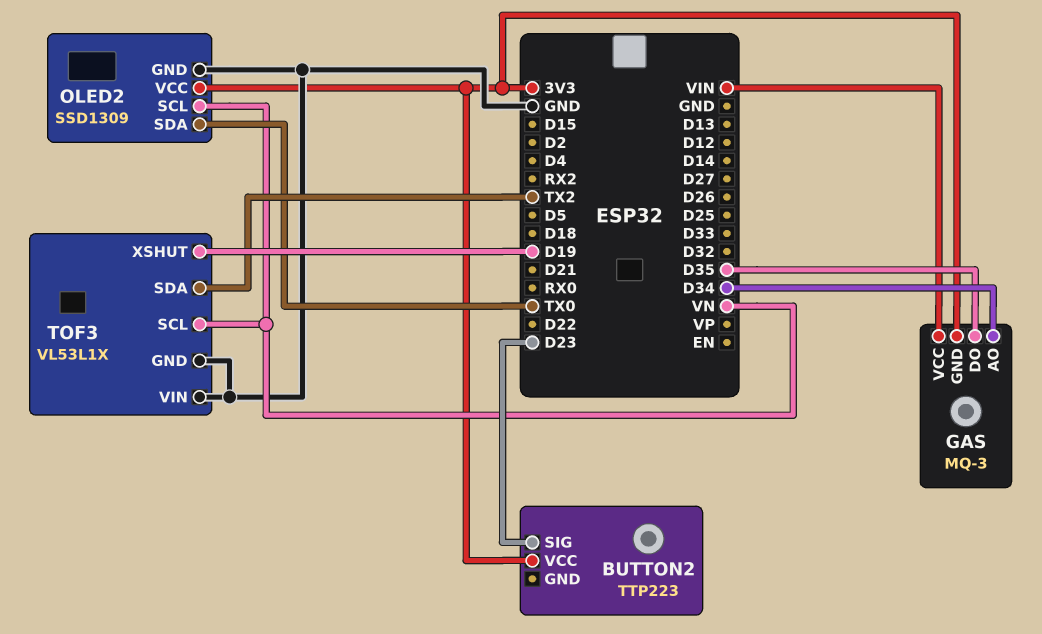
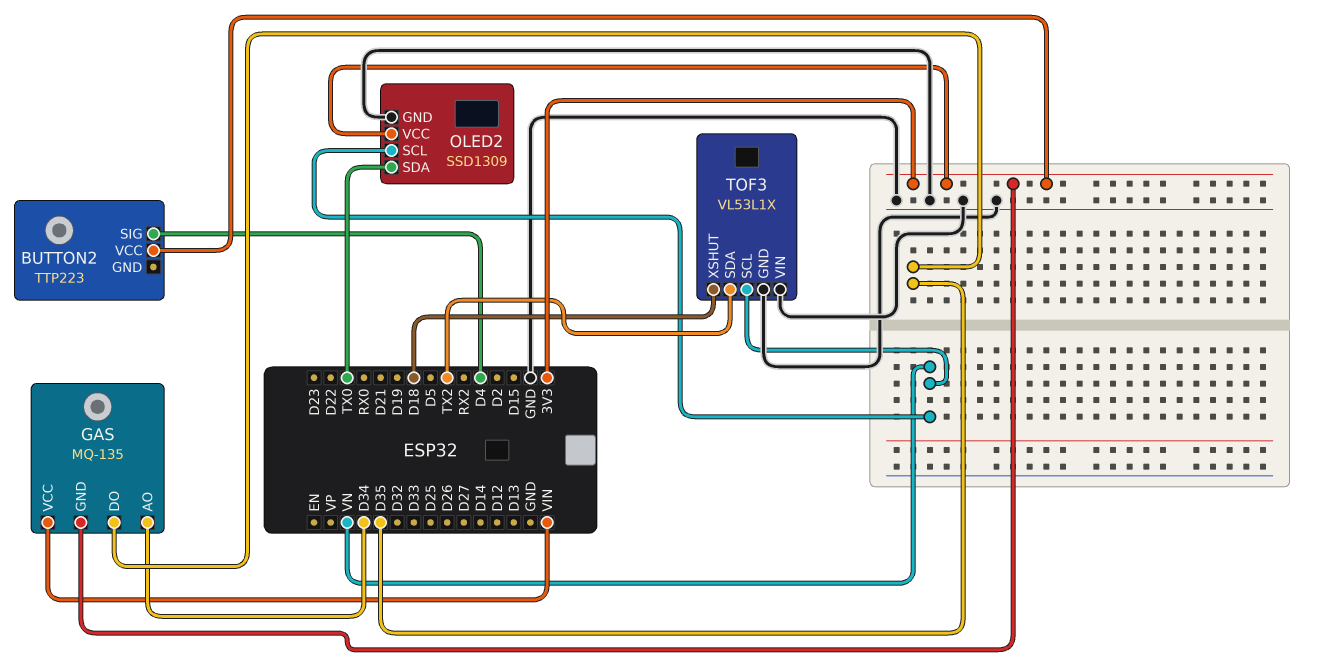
BUTTON2 pin SIG: D23 -> D4
GAS: MQ-3 -> MQ-135
TOF3 pin XSHUT: D19 -> D18

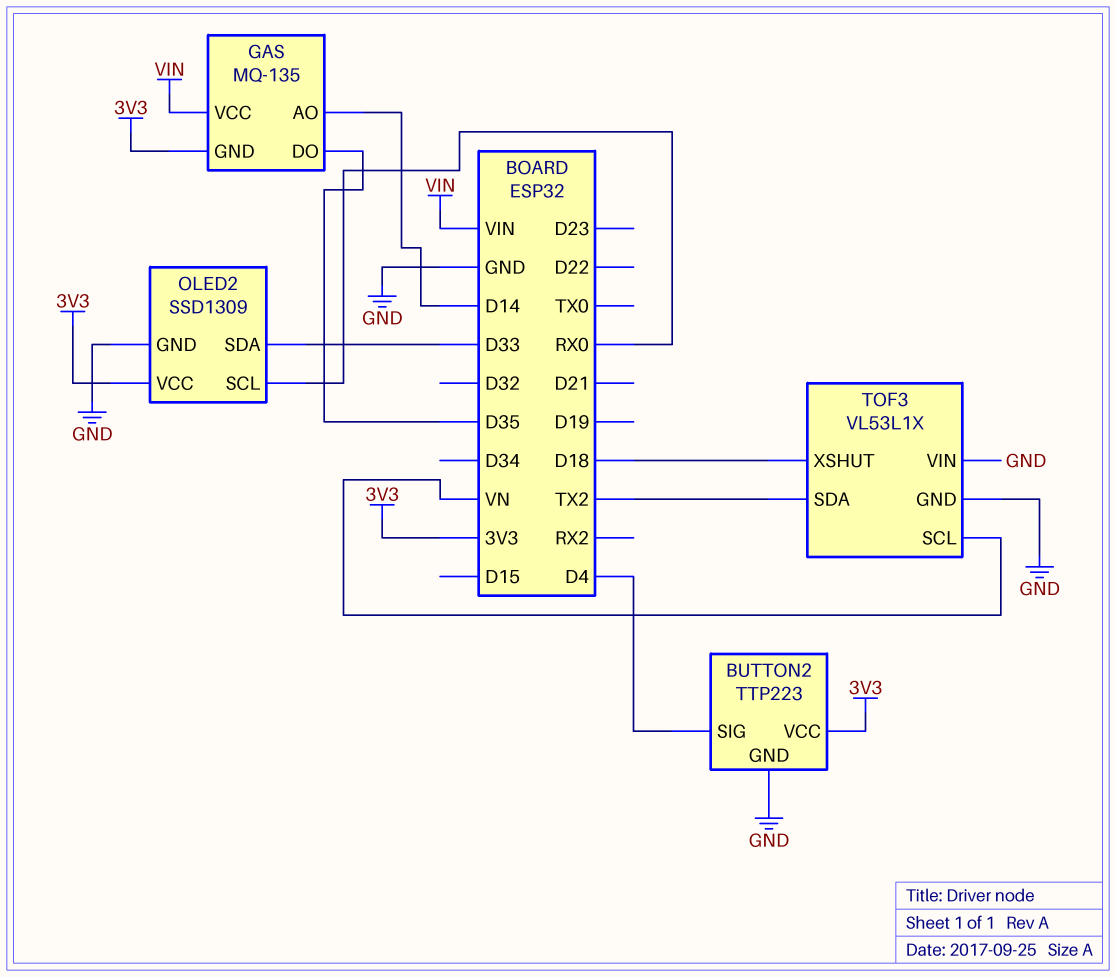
BUTTON2 pin GND: none -> GND
GAS pin AO: D34 -> D14
OLED2 pin SCL: VN -> RX0
OLED2 pin SDA: TX0 -> D33

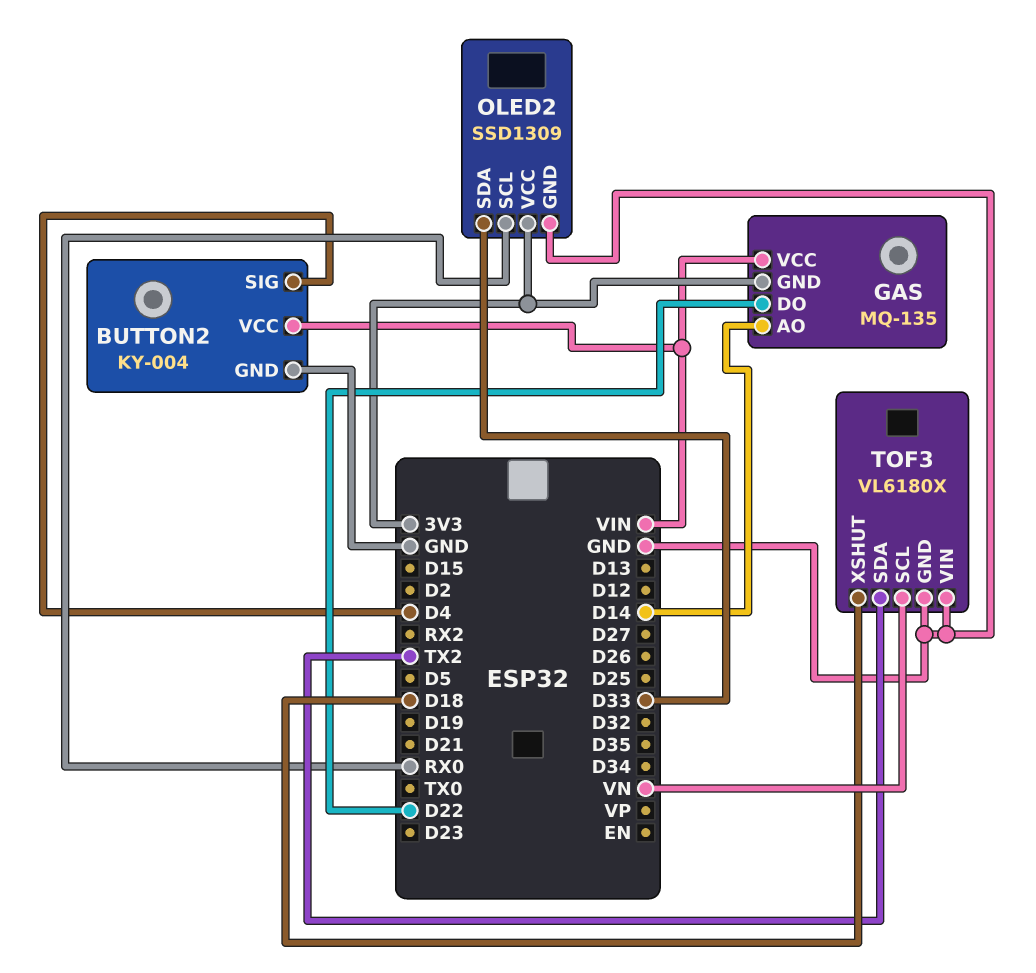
BUTTON2: TTP223 -> KY-004
BUTTON2 pin VCC: 3V3 -> VIN
GAS pin DO: D35 -> D22
TOF3: VL53L1X -> VL6180X

